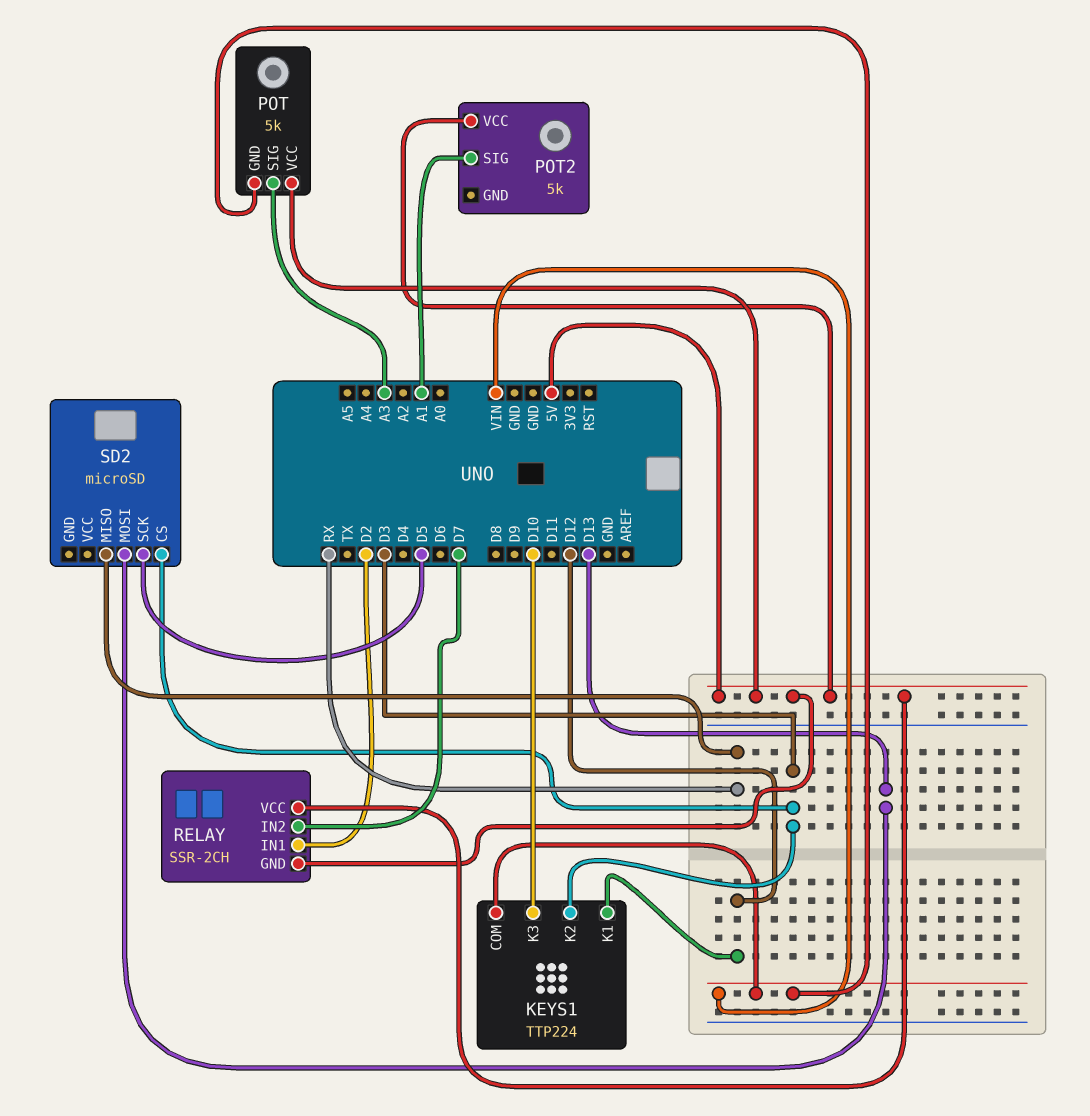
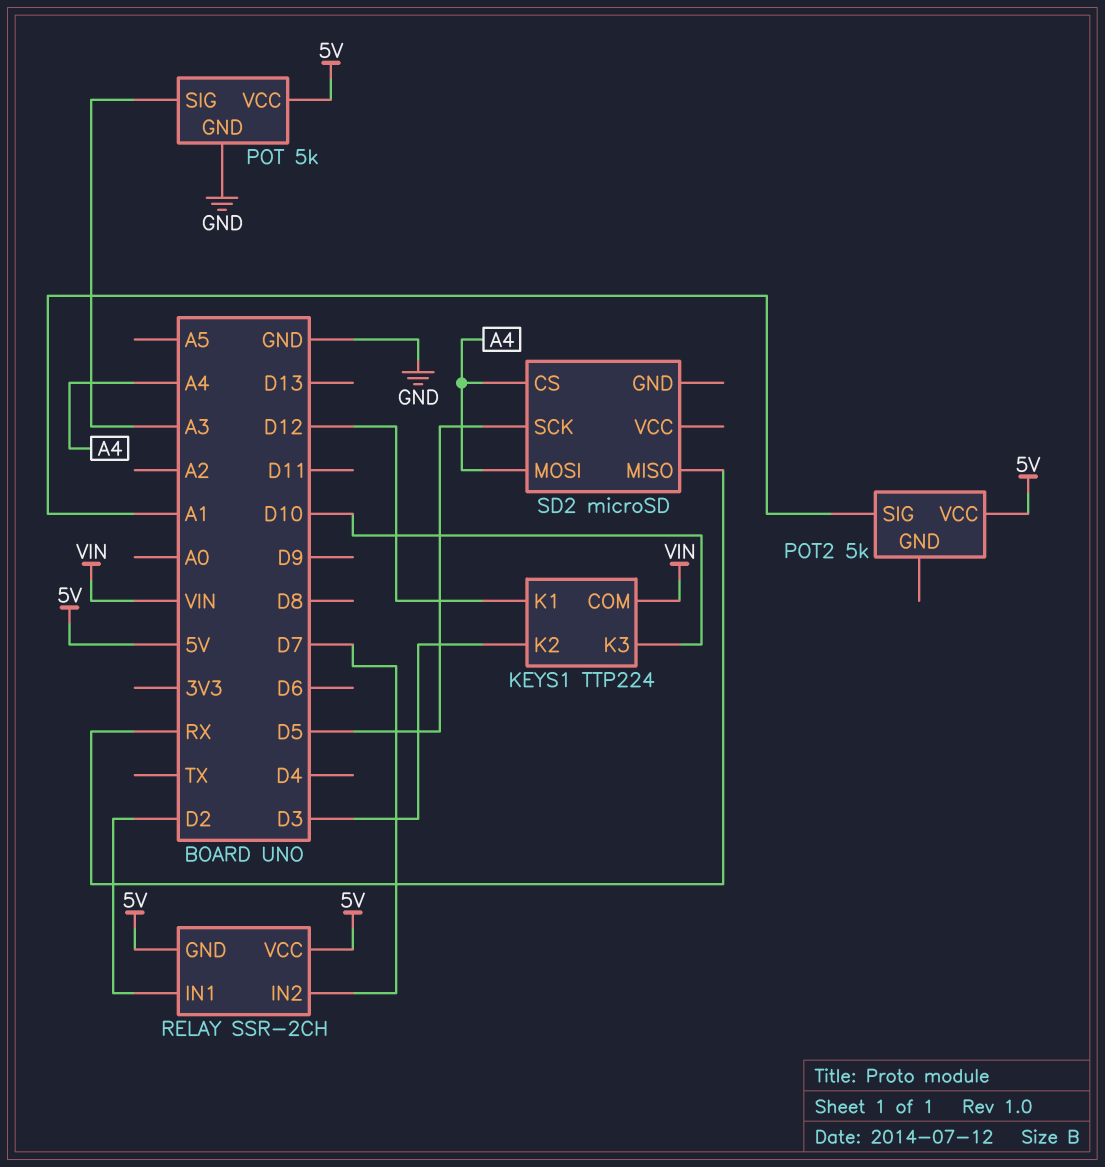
POT pin GND: VIN -> GND
SD2 pin CS: D3 -> A4
SD2 pin MOSI: D13 -> A4

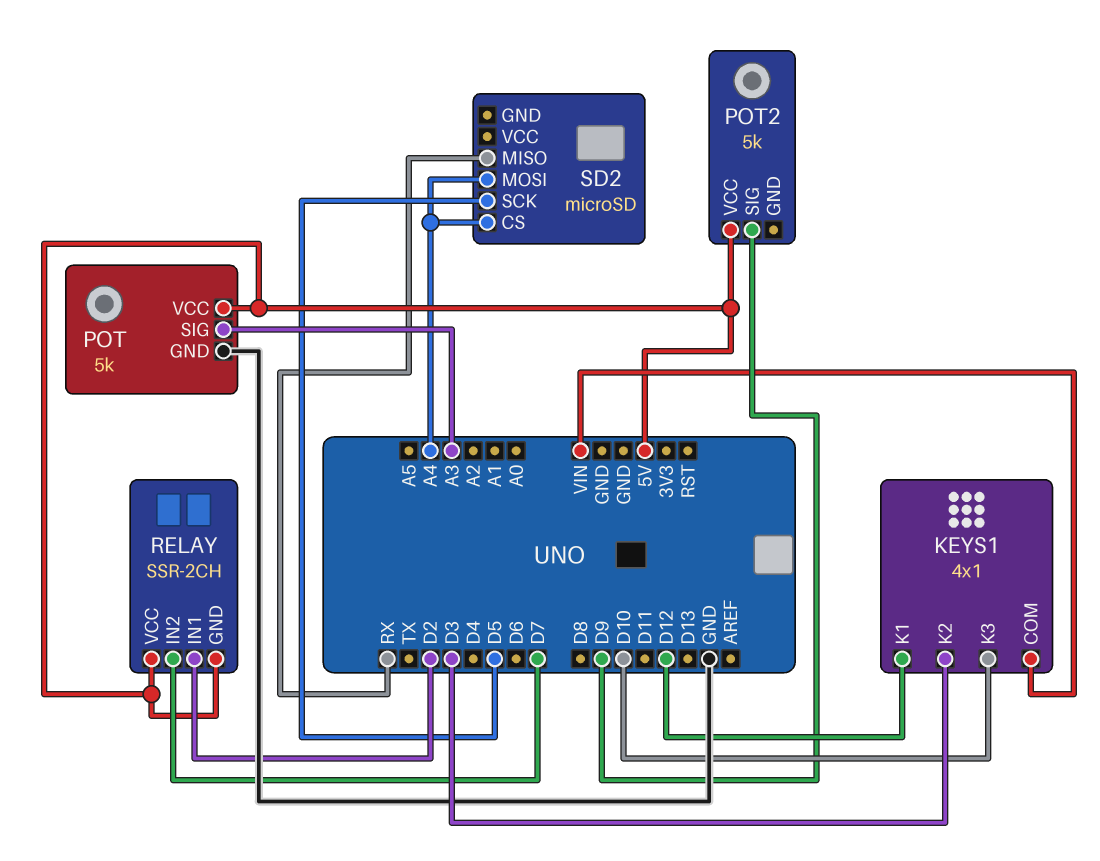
KEYS1: TTP224 -> 4x1
POT2 pin SIG: A1 -> D9

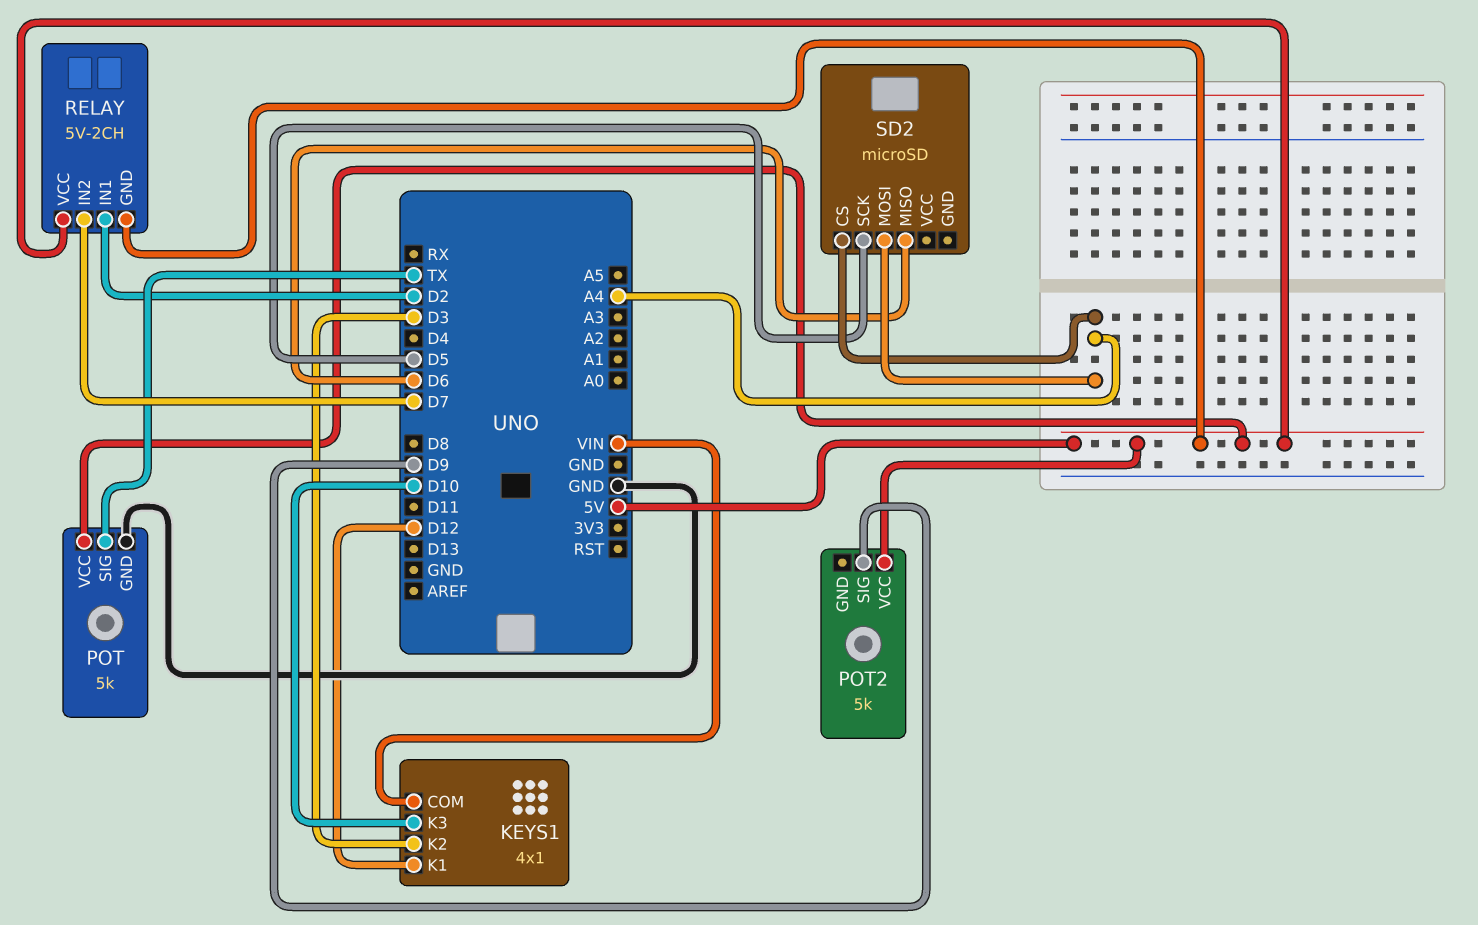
POT pin SIG: A3 -> TX
RELAY: SSR-2CH -> 5V-2CH
SD2 pin MISO: RX -> D6

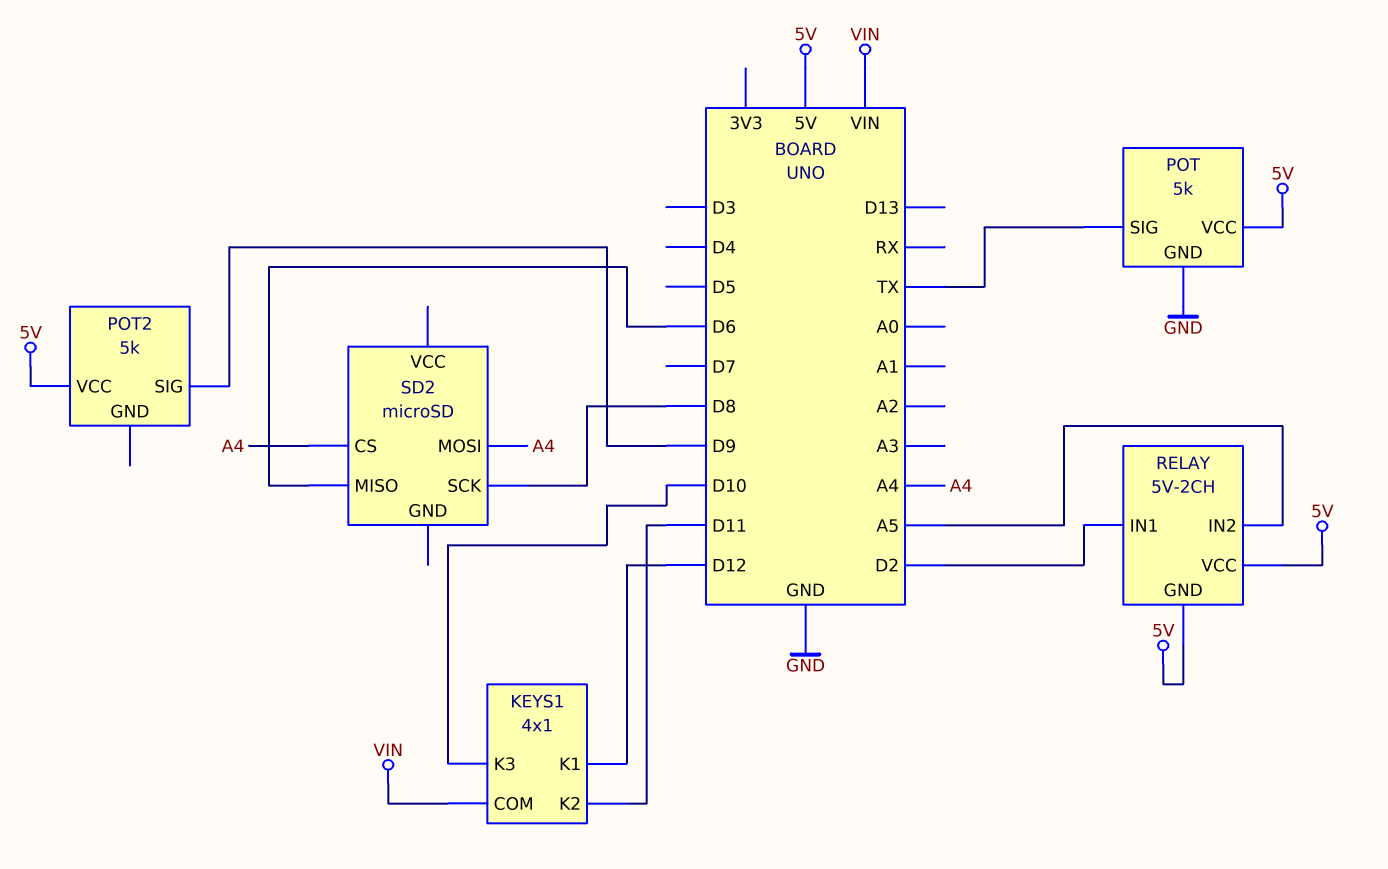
KEYS1 pin K2: D3 -> D11
RELAY pin IN2: D7 -> A5
SD2 pin SCK: D5 -> D8

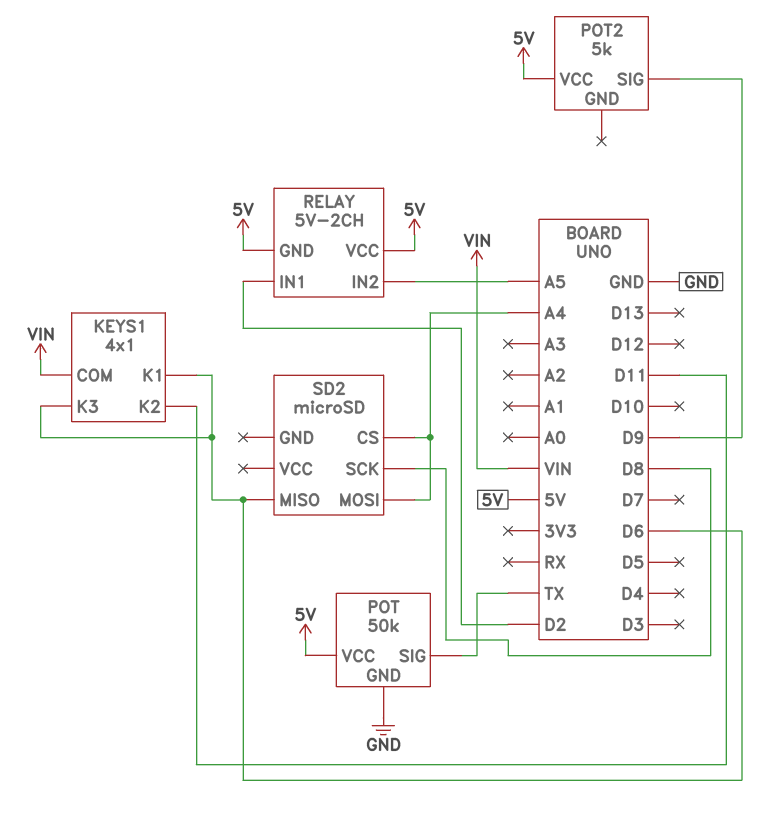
KEYS1 pin K1: D12 -> D6
KEYS1 pin K3: D10 -> D6
POT: 5k -> 50k

